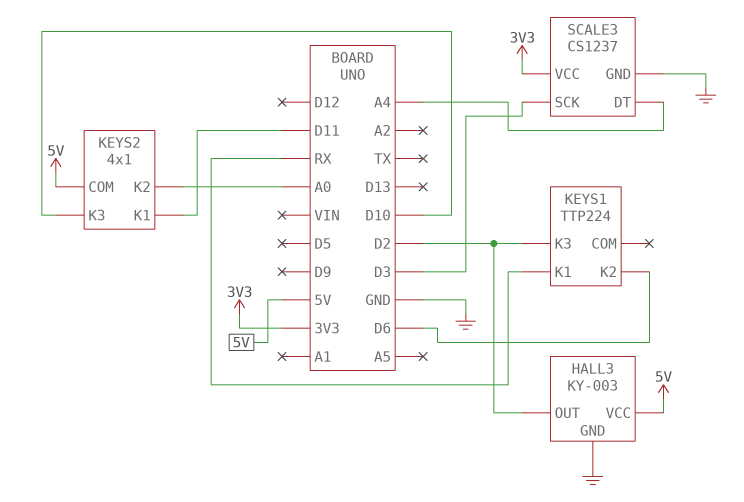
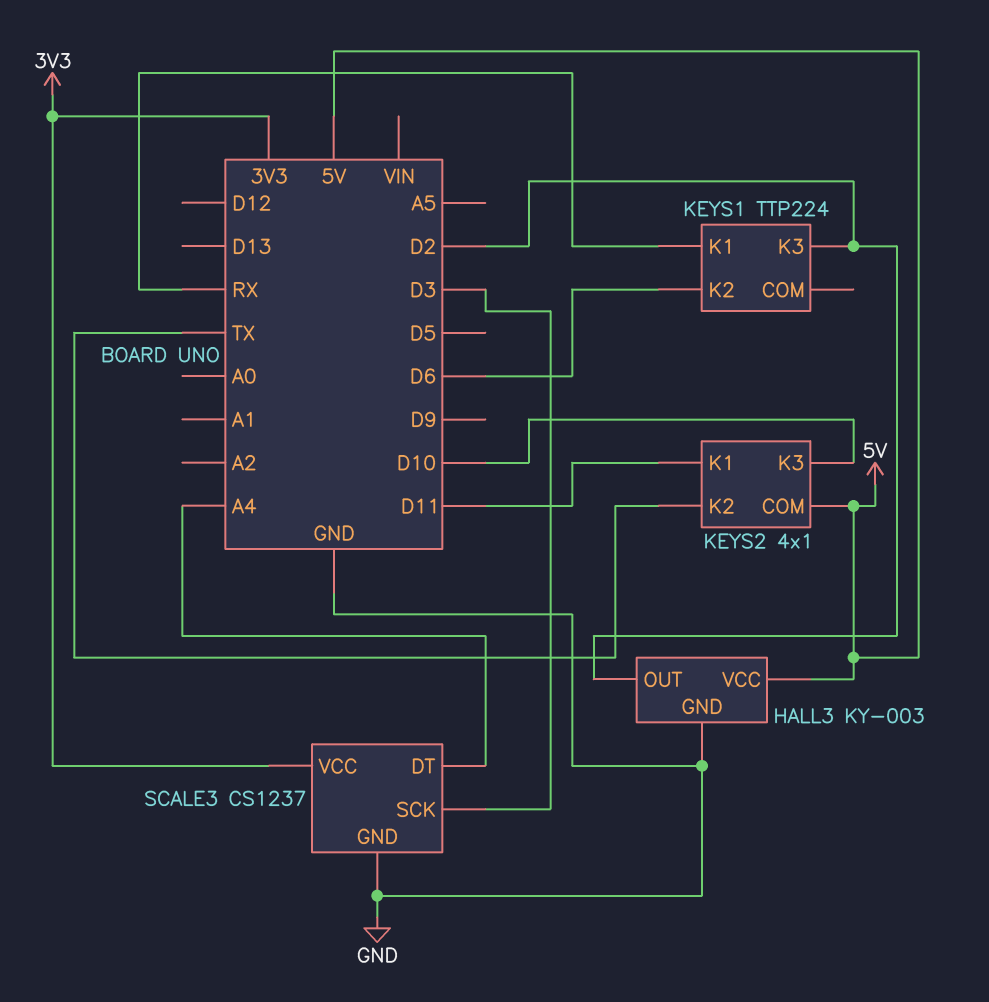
KEYS2 pin K2: A0 -> TX

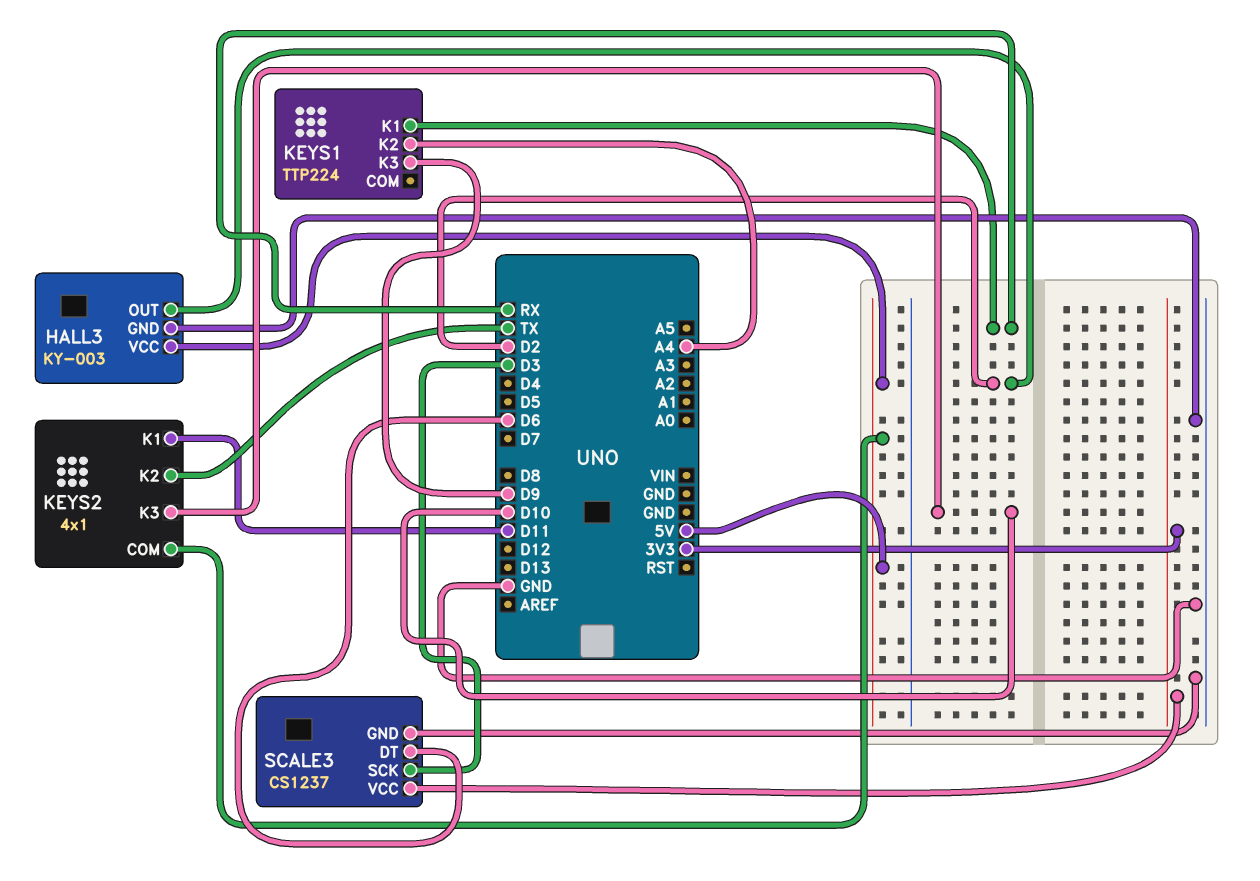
KEYS1 pin K2: D6 -> A4
KEYS1 pin K3: D2 -> D9
SCALE3 pin DT: A4 -> D6

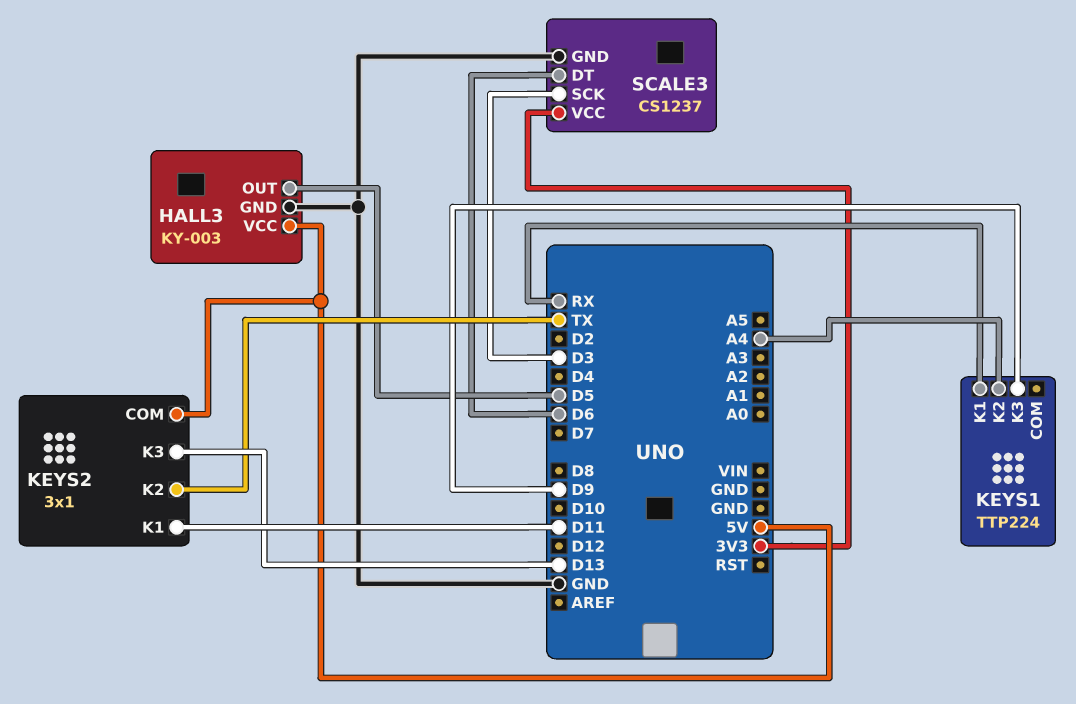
HALL3 pin OUT: D2 -> D5
KEYS2: 4x1 -> 3x1
KEYS2 pin K3: D10 -> D13

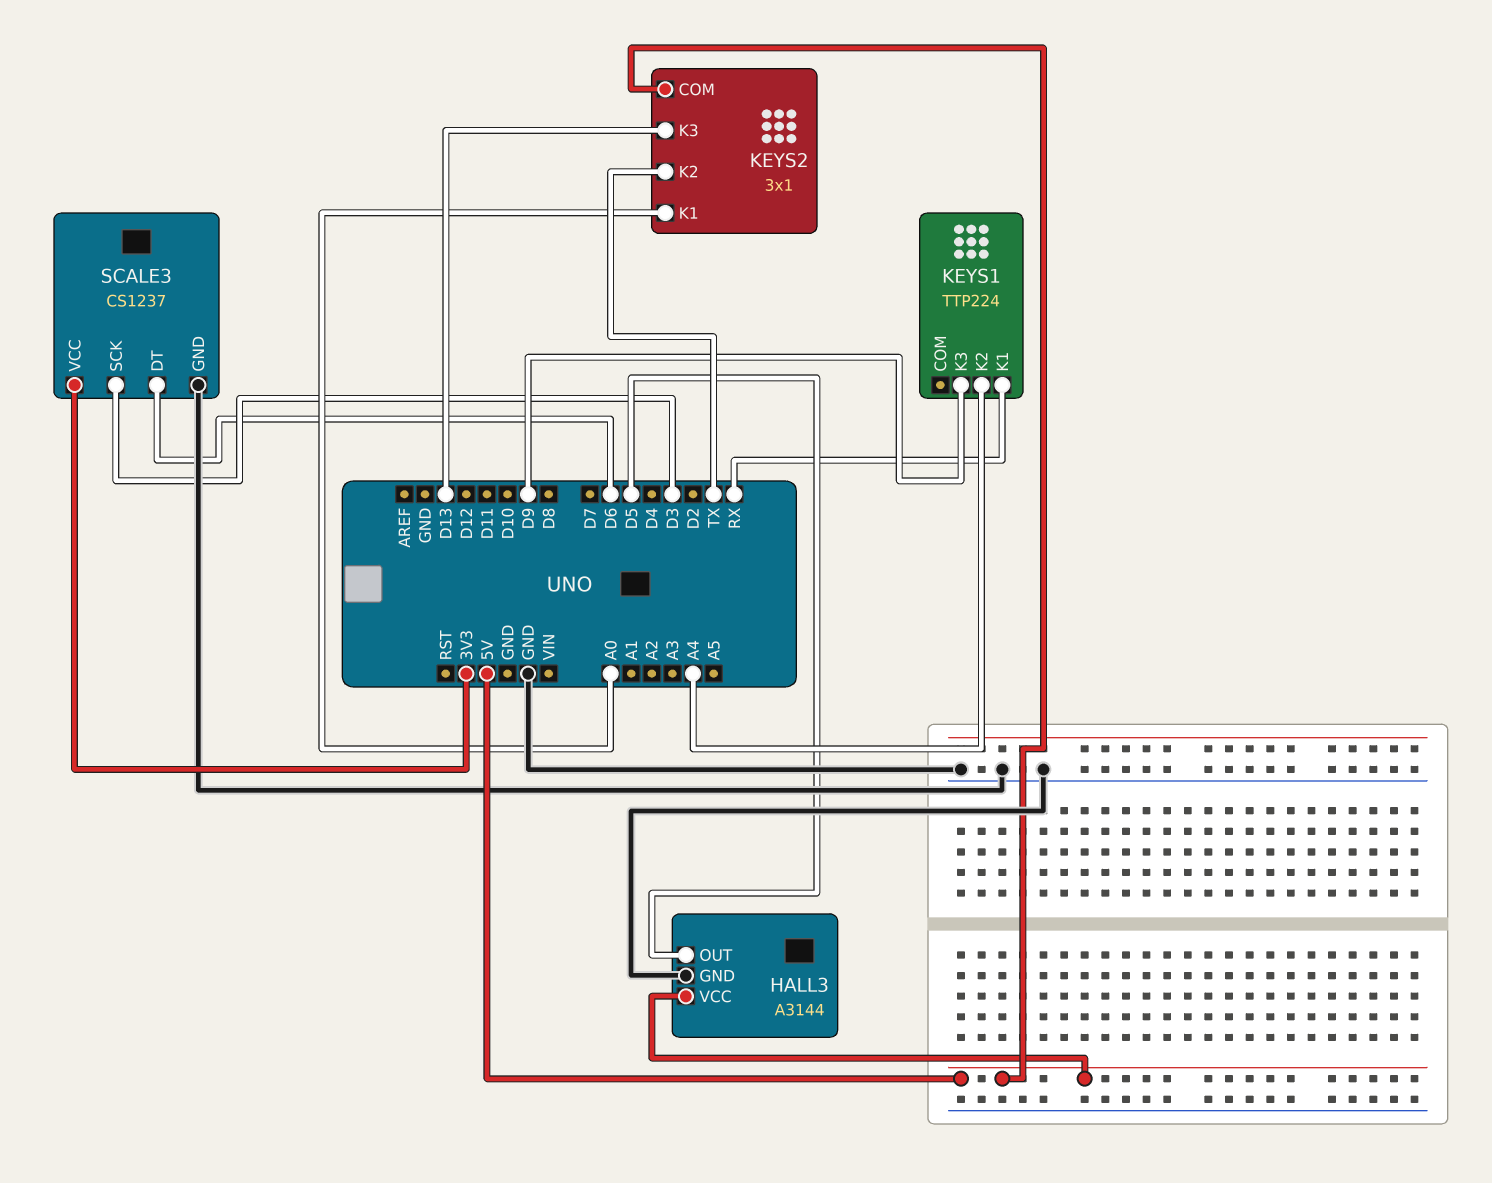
HALL3: KY-003 -> A3144
KEYS2 pin K1: D11 -> A0

